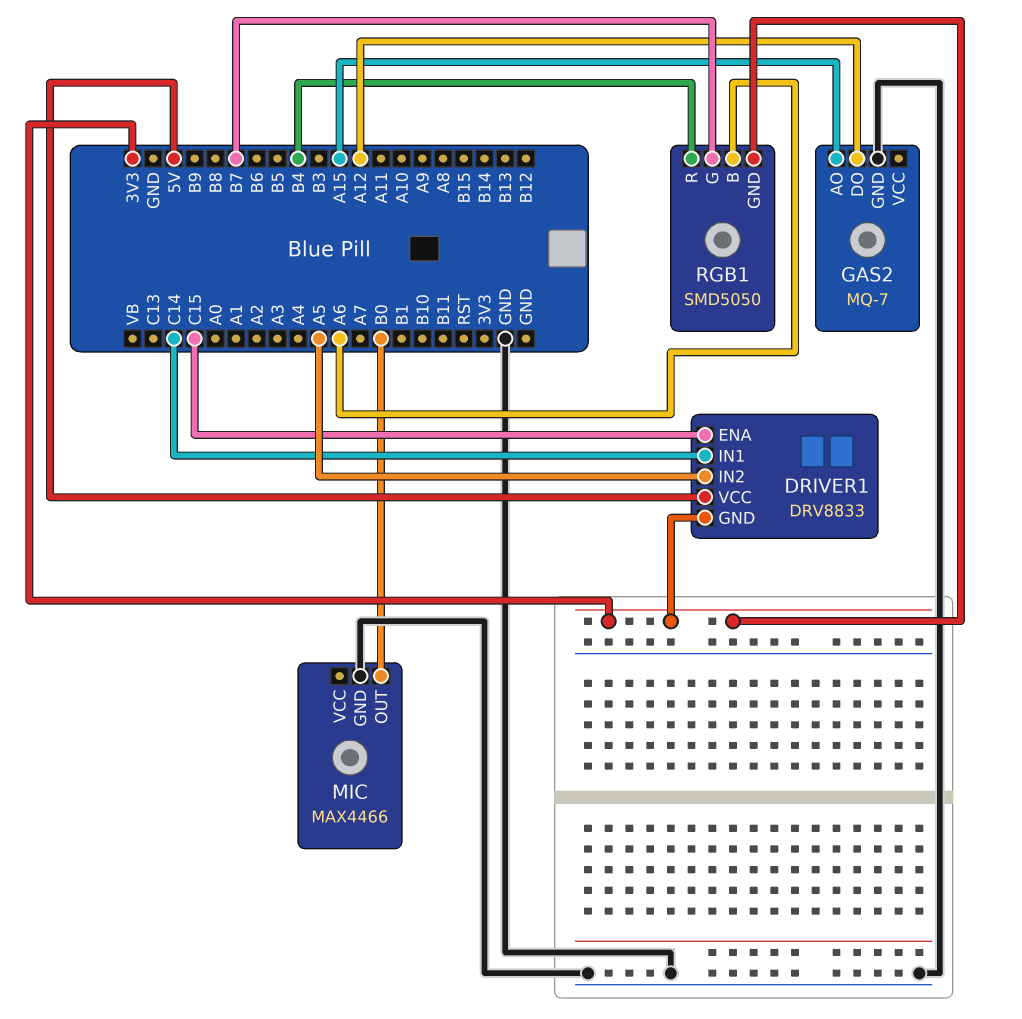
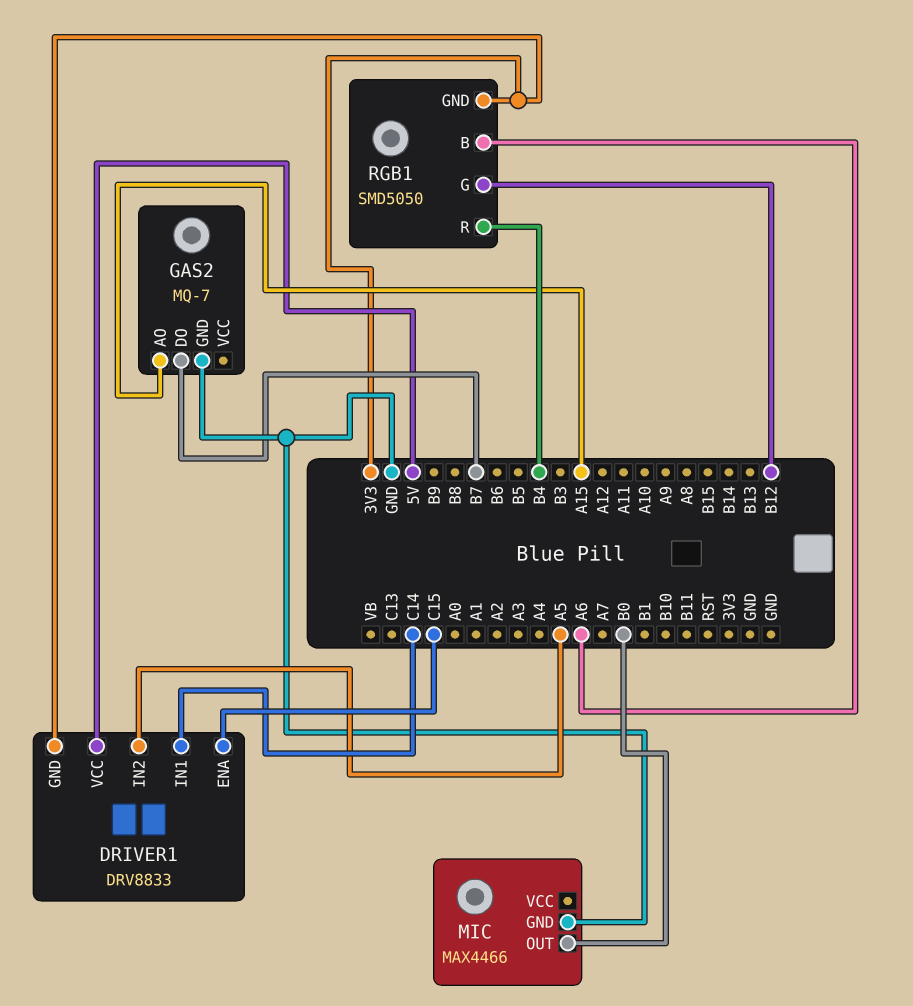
GAS2 pin DO: A12 -> B7
RGB1 pin G: B7 -> B12

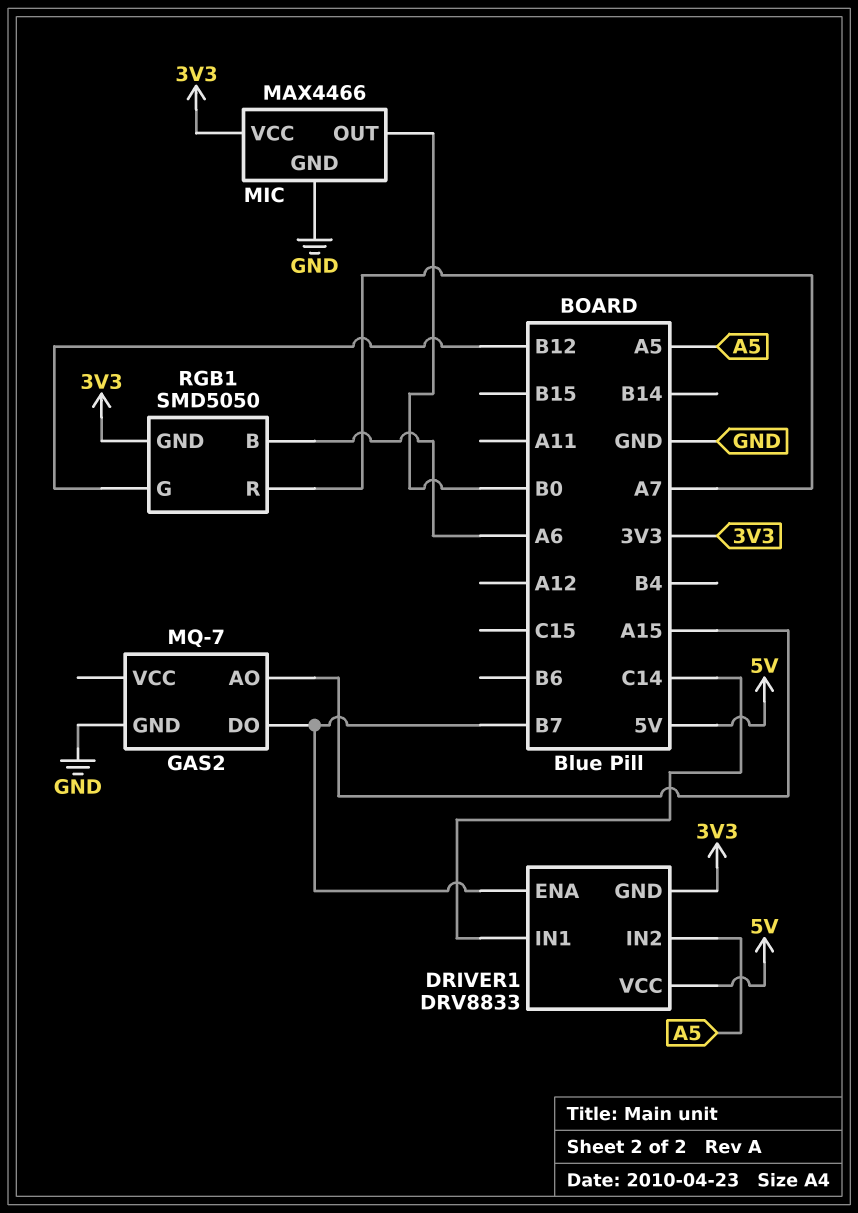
DRIVER1 pin ENA: C15 -> B7
MIC pin VCC: none -> 3V3
RGB1 pin R: B4 -> A7

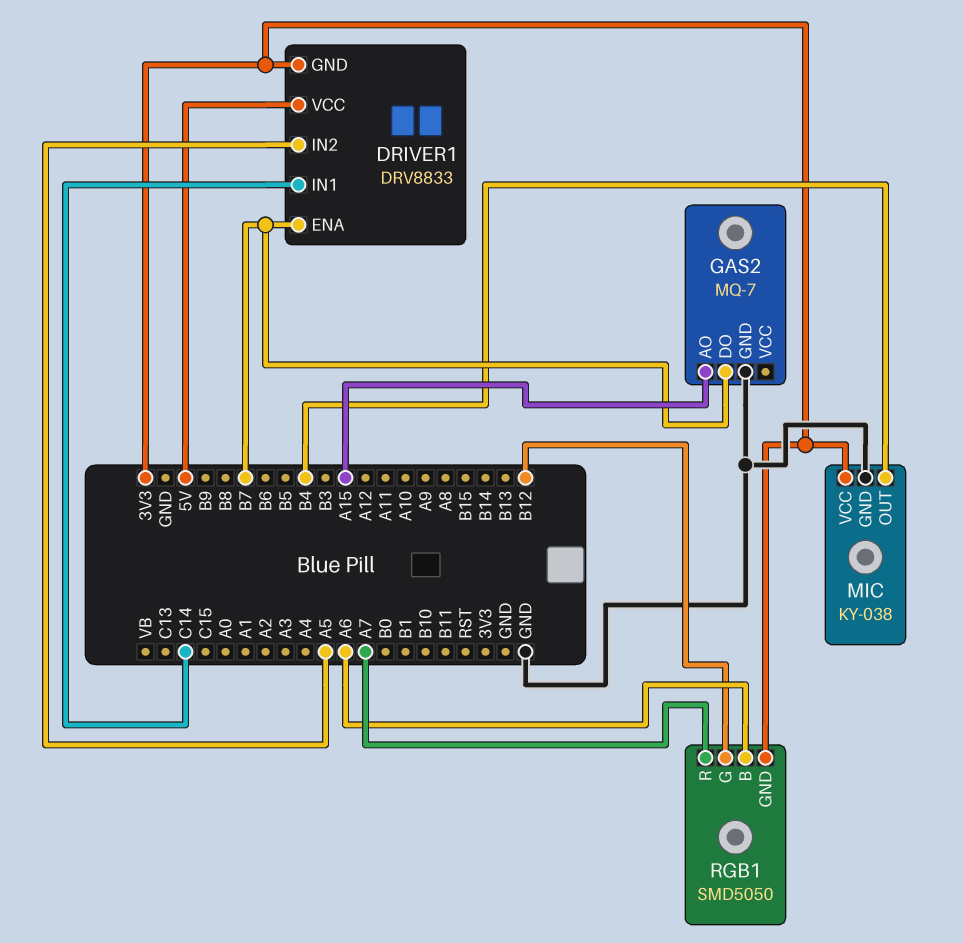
MIC: MAX4466 -> KY-038
MIC pin OUT: B0 -> B4

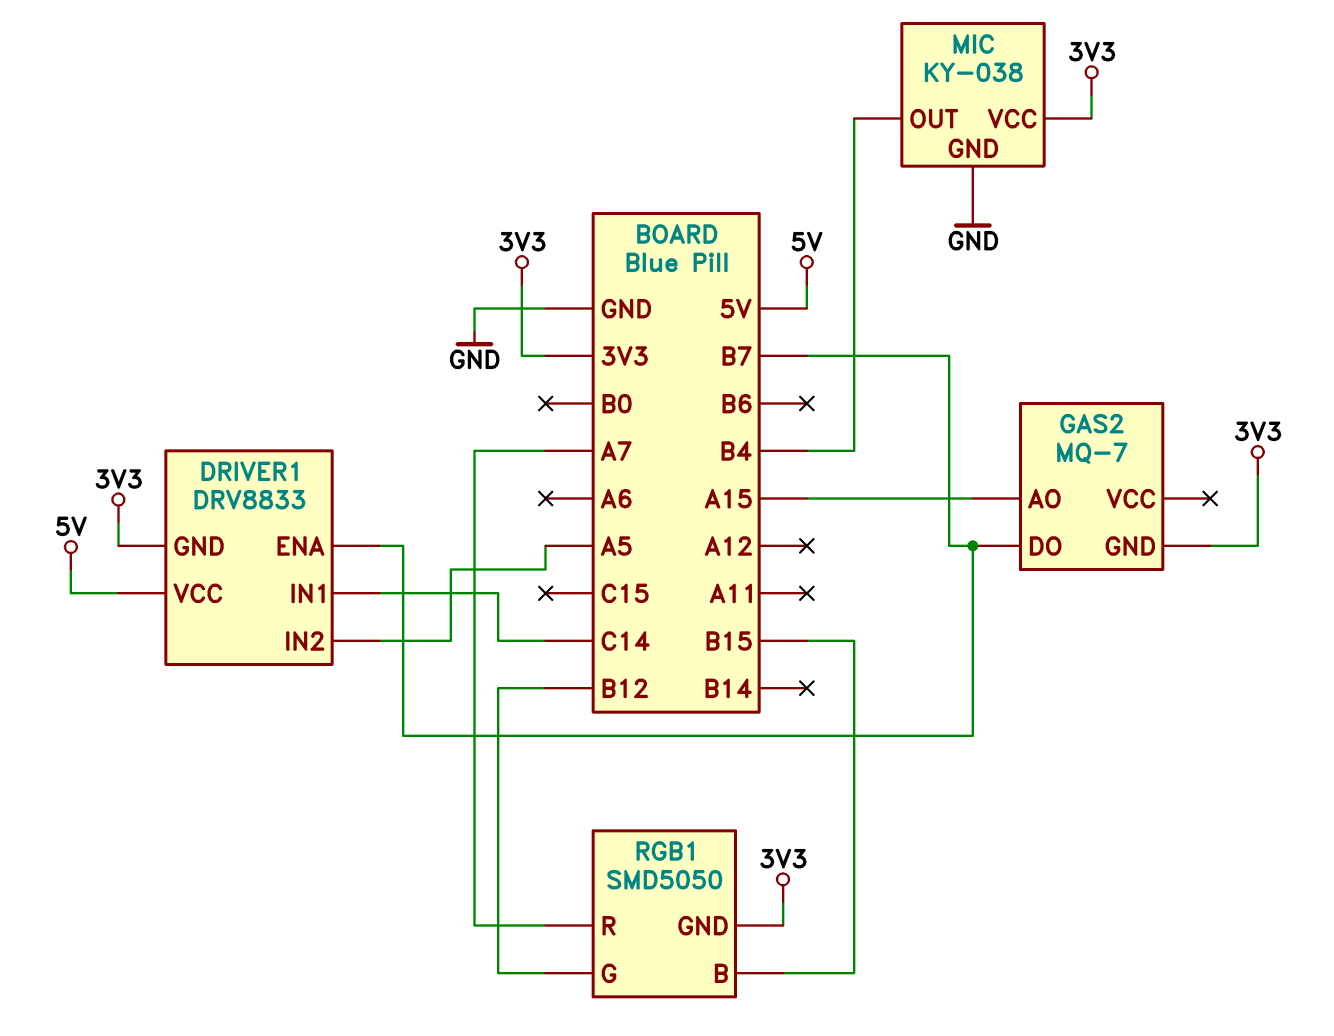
GAS2 pin GND: GND -> 3V3
RGB1 pin B: A6 -> B15

